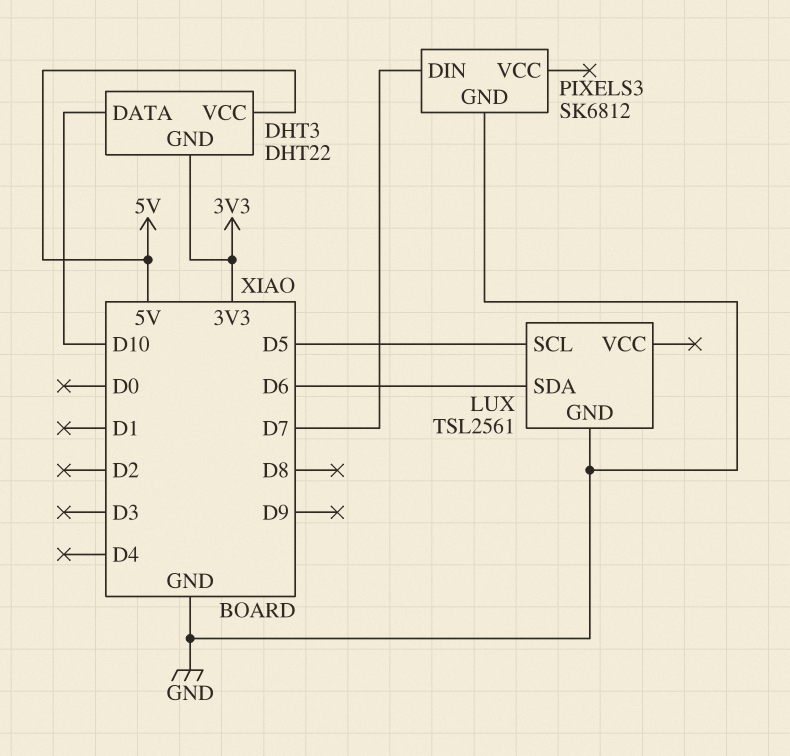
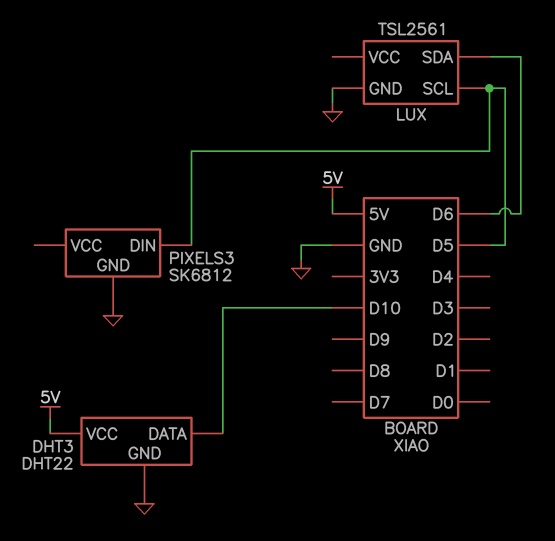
DHT3 pin GND: 3V3 -> GND
PIXELS3 pin DIN: D7 -> D5

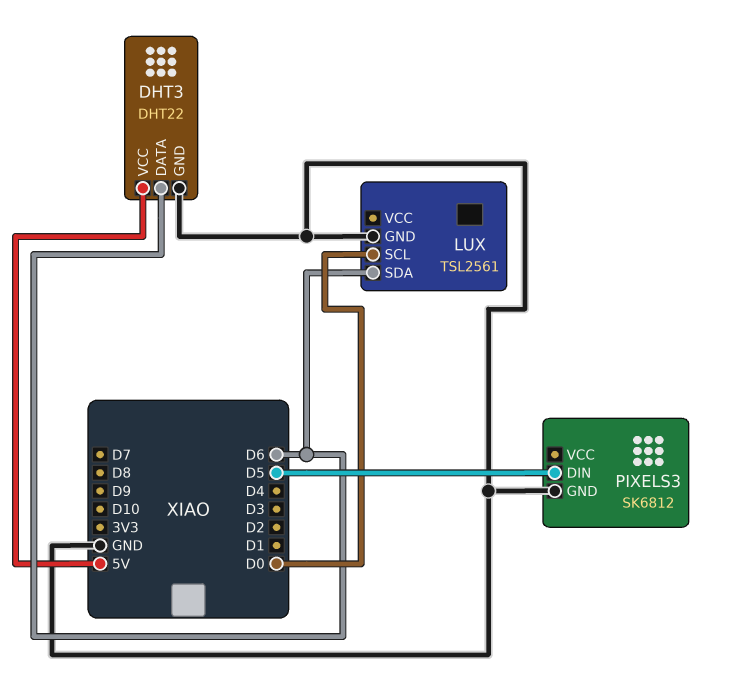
DHT3 pin DATA: D10 -> D6
LUX pin SCL: D5 -> D0

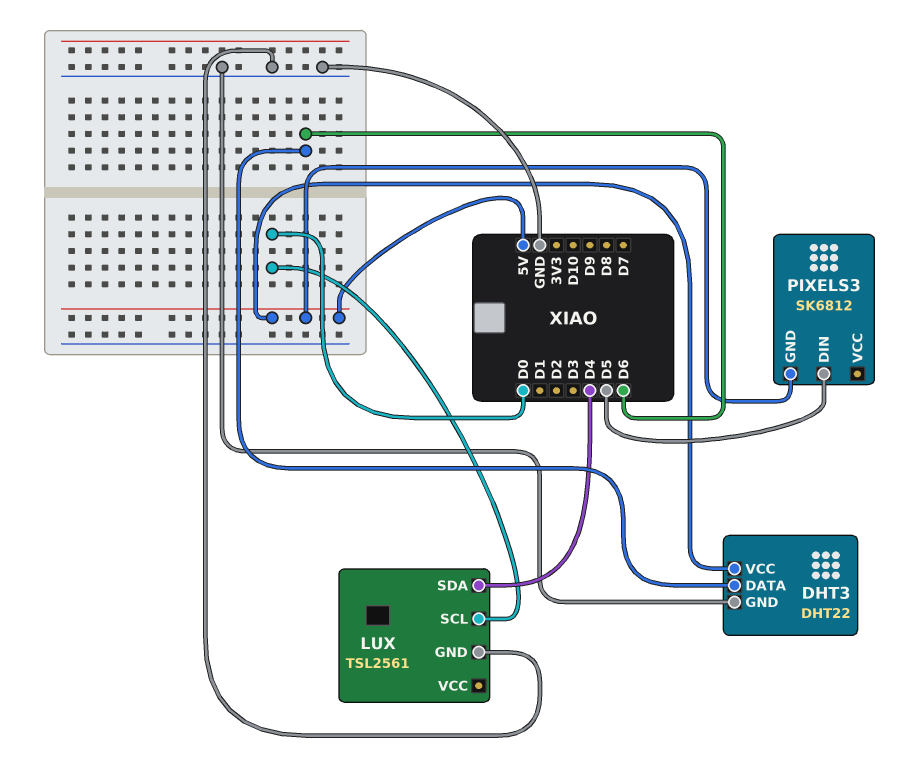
LUX pin SDA: D6 -> D4
PIXELS3 pin GND: GND -> 5V

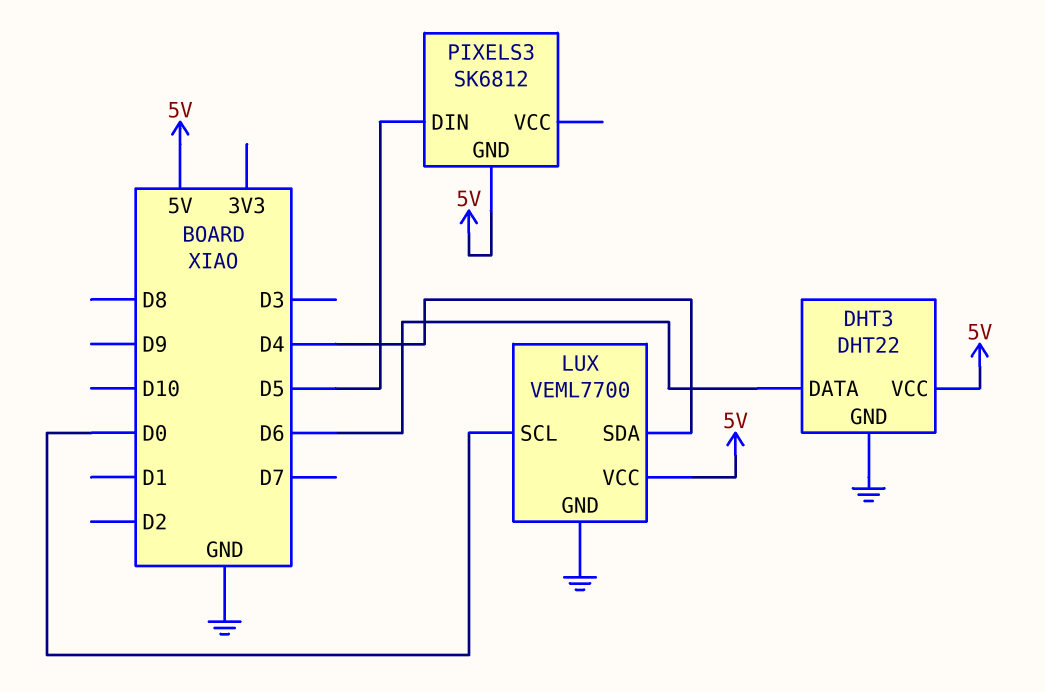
LUX: TSL2561 -> VEML7700
LUX pin VCC: none -> 5V

